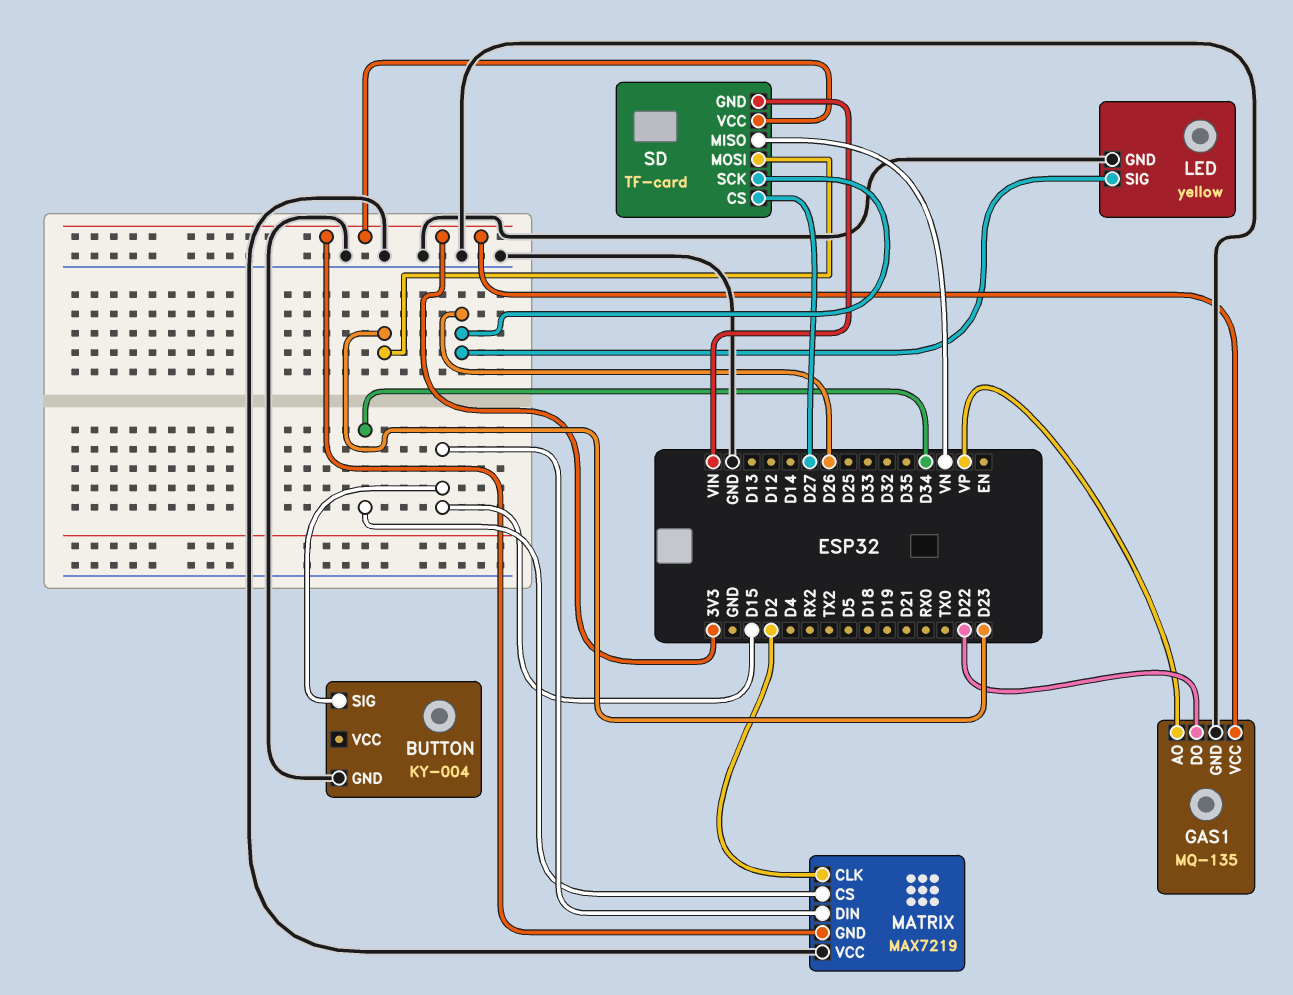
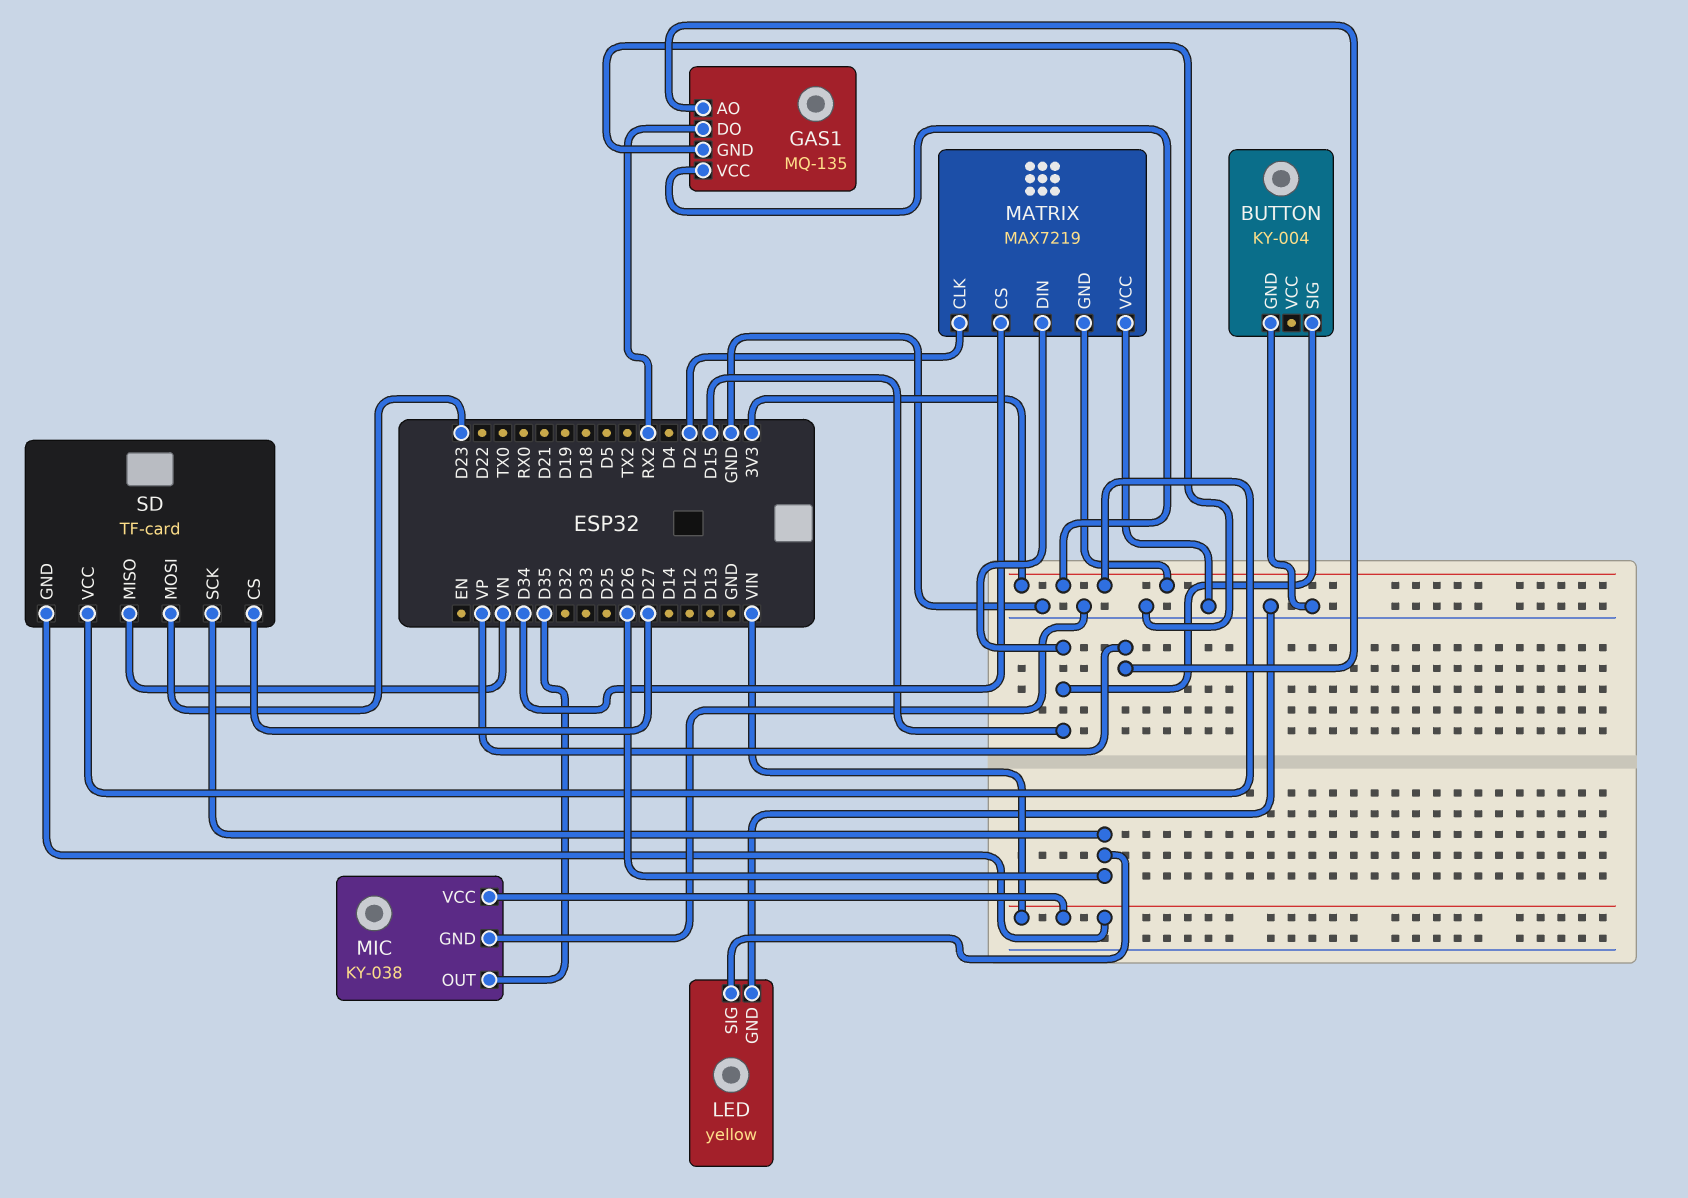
GAS1 pin DO: D22 -> RX2
MIC: none -> KY-038
MIC pin GND: none -> GND
MIC pin OUT: none -> D35
MIC pin VCC: none -> VIN

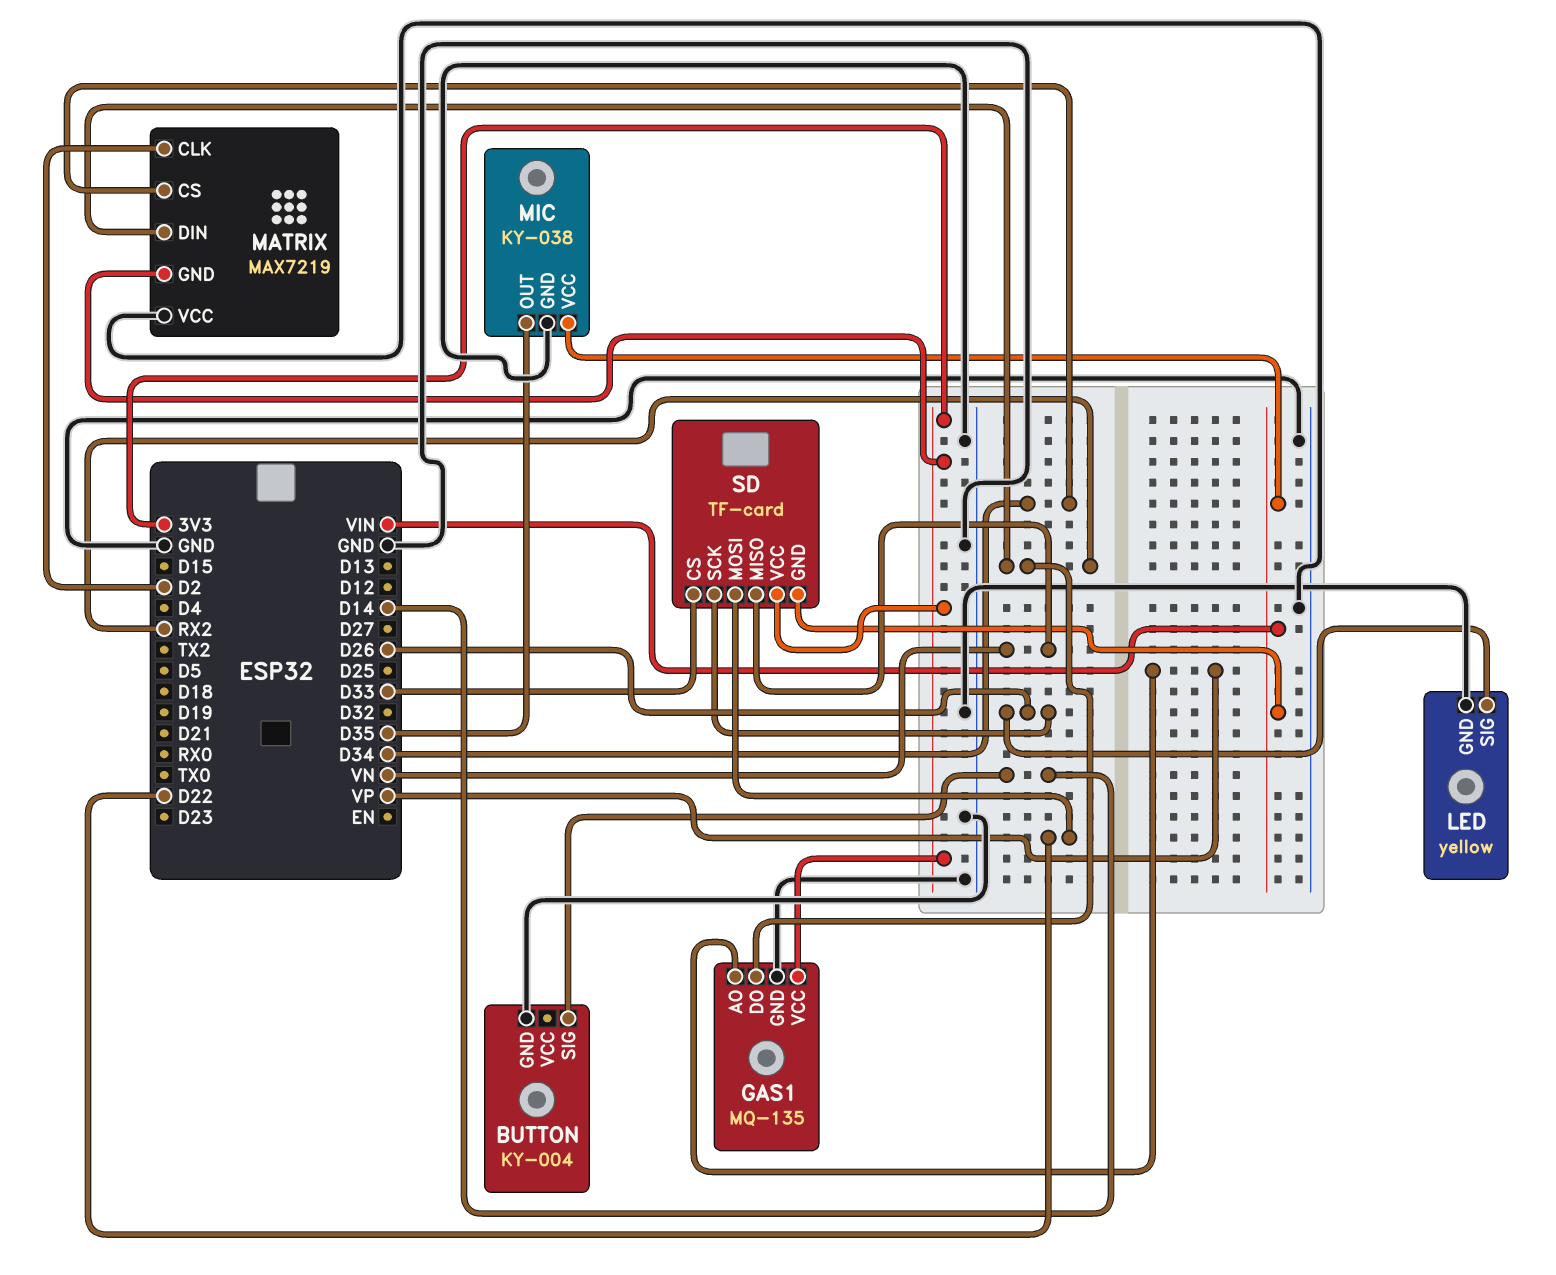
BUTTON pin SIG: D15 -> D14
MATRIX pin DIN: D15 -> RX2
SD pin CS: D27 -> D33
SD pin MOSI: D23 -> D22

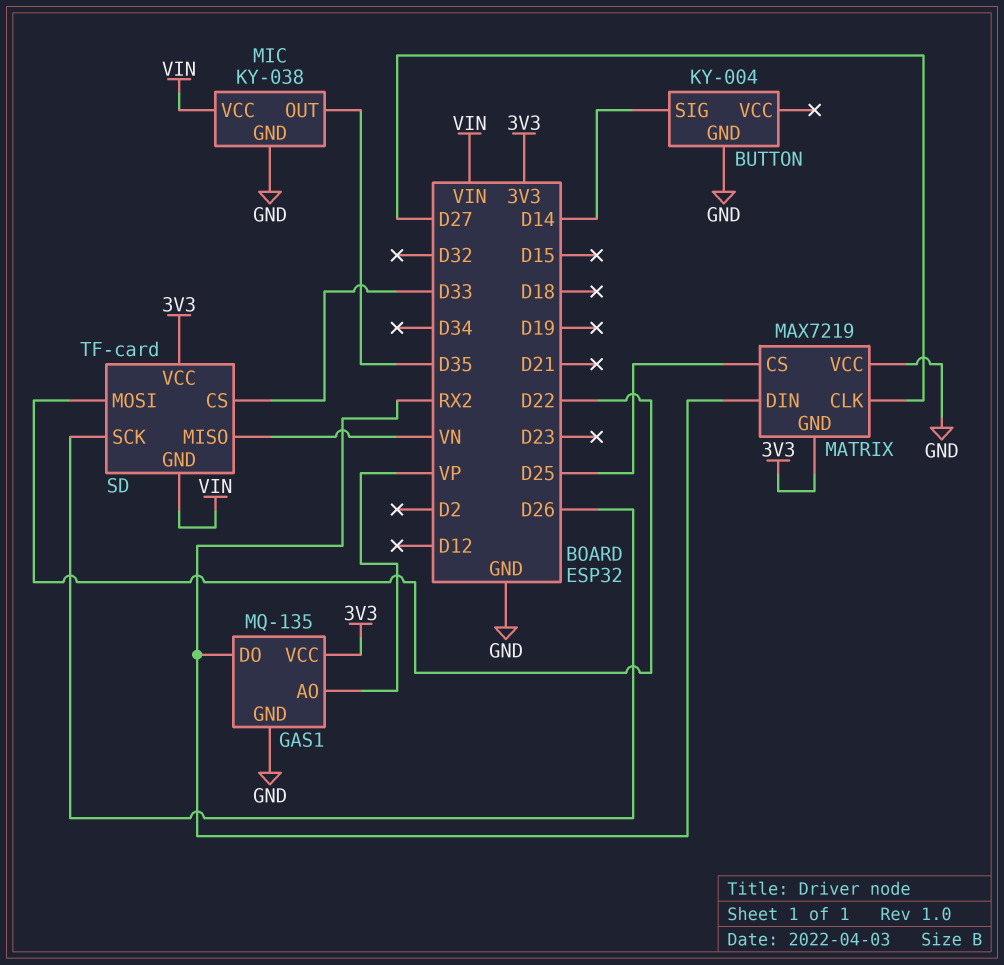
LED: yellow -> none
LED pin GND: GND -> none
LED pin SIG: D26 -> none
MATRIX pin CLK: D2 -> D27
MATRIX pin CS: D34 -> D25

